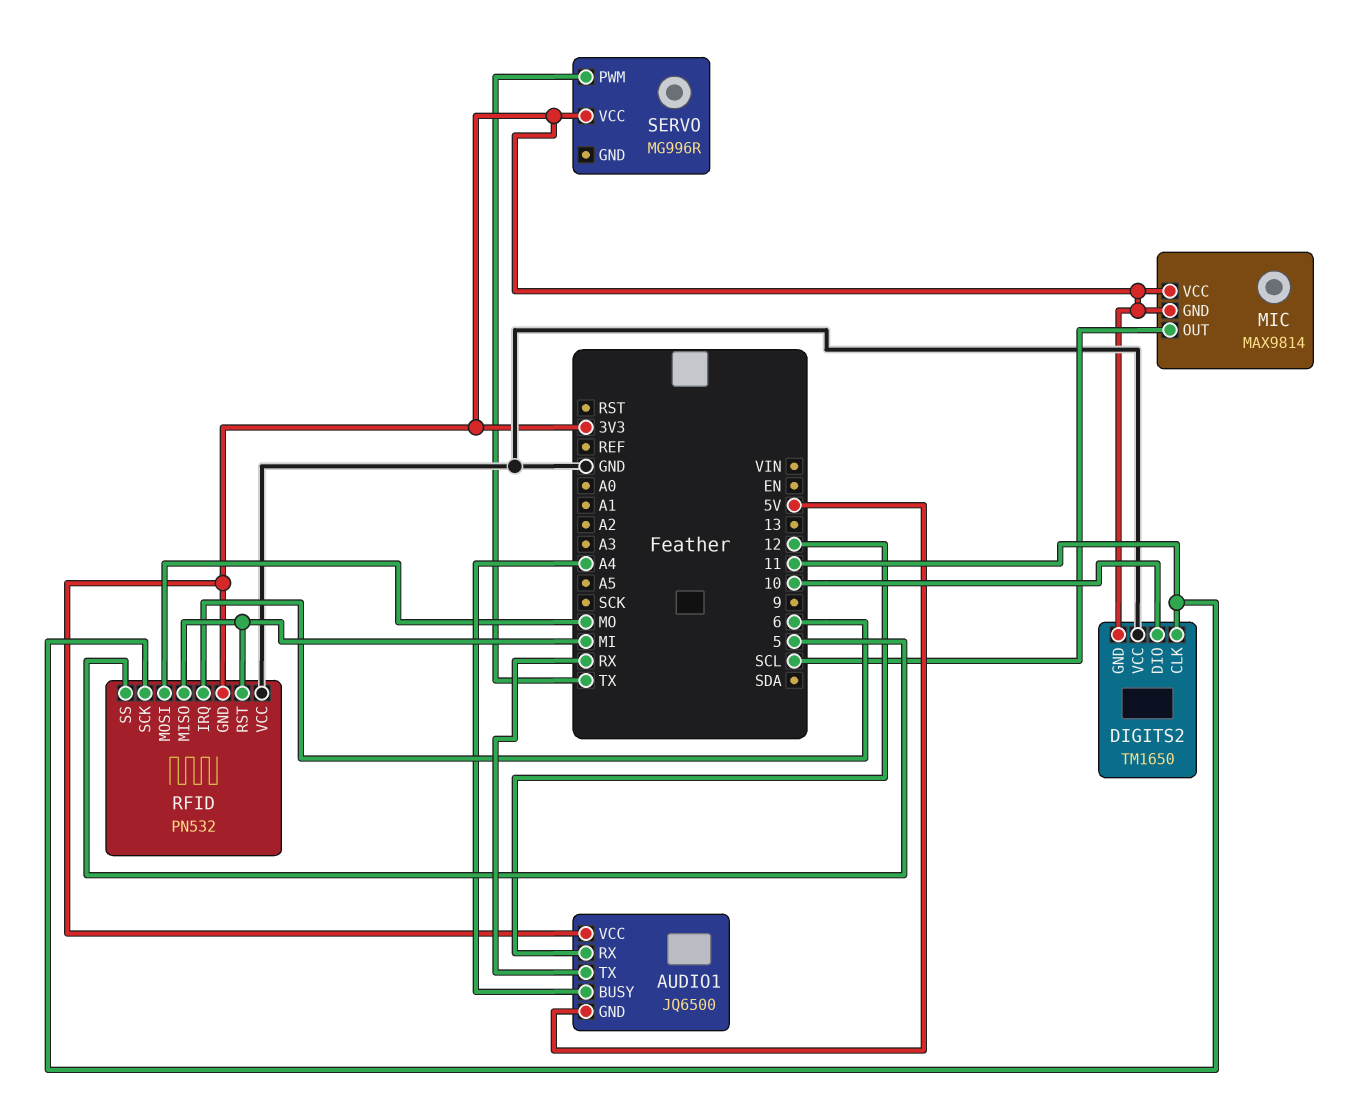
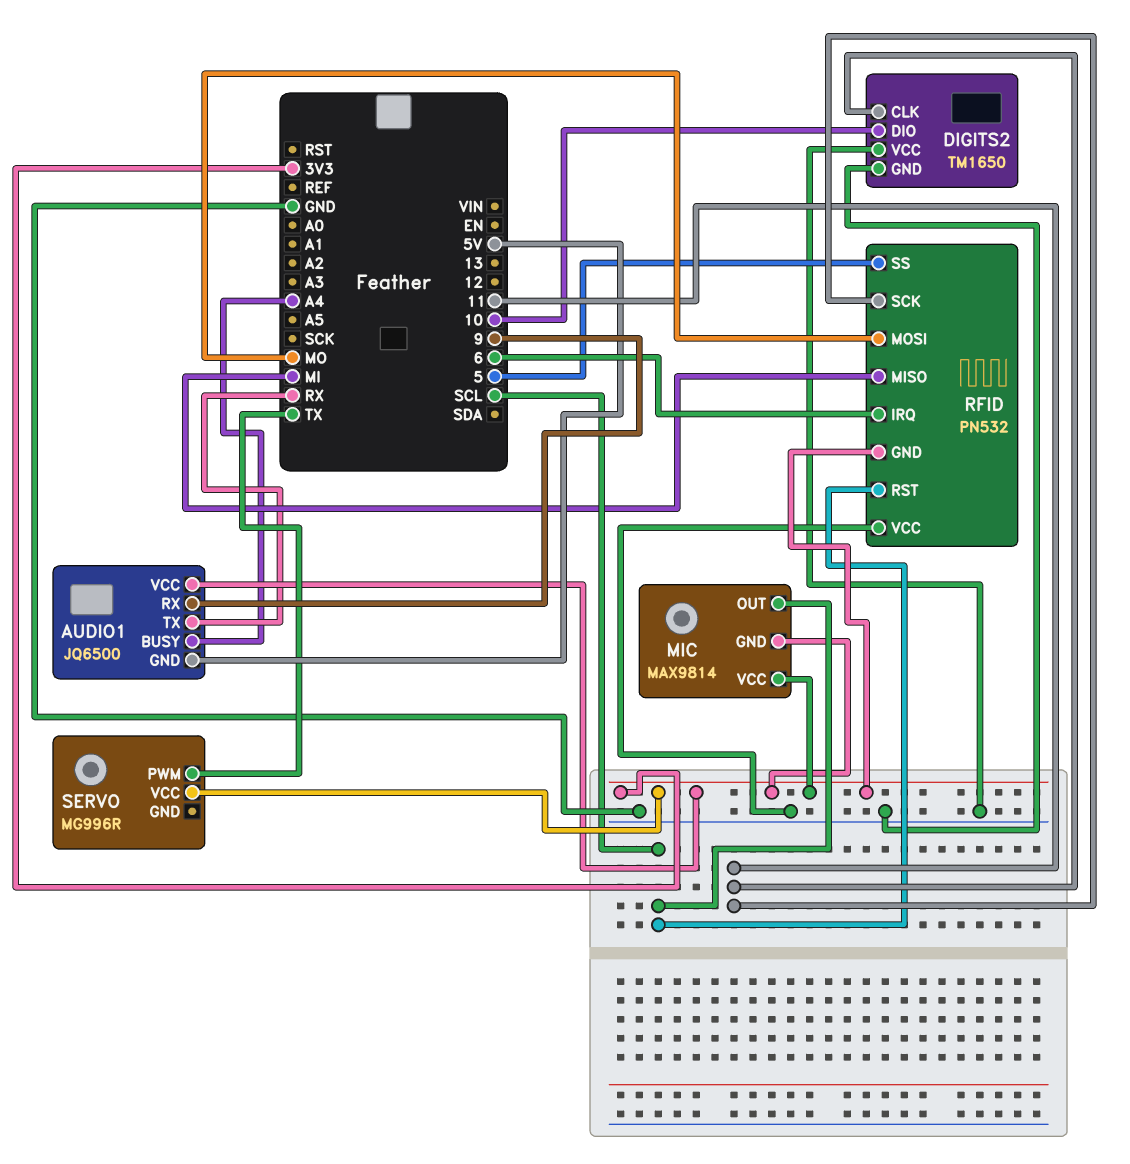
AUDIO1 pin RX: 12 -> 9
DIGITS2 pin GND: 3V3 -> GND
RFID pin RST: MI -> SCL

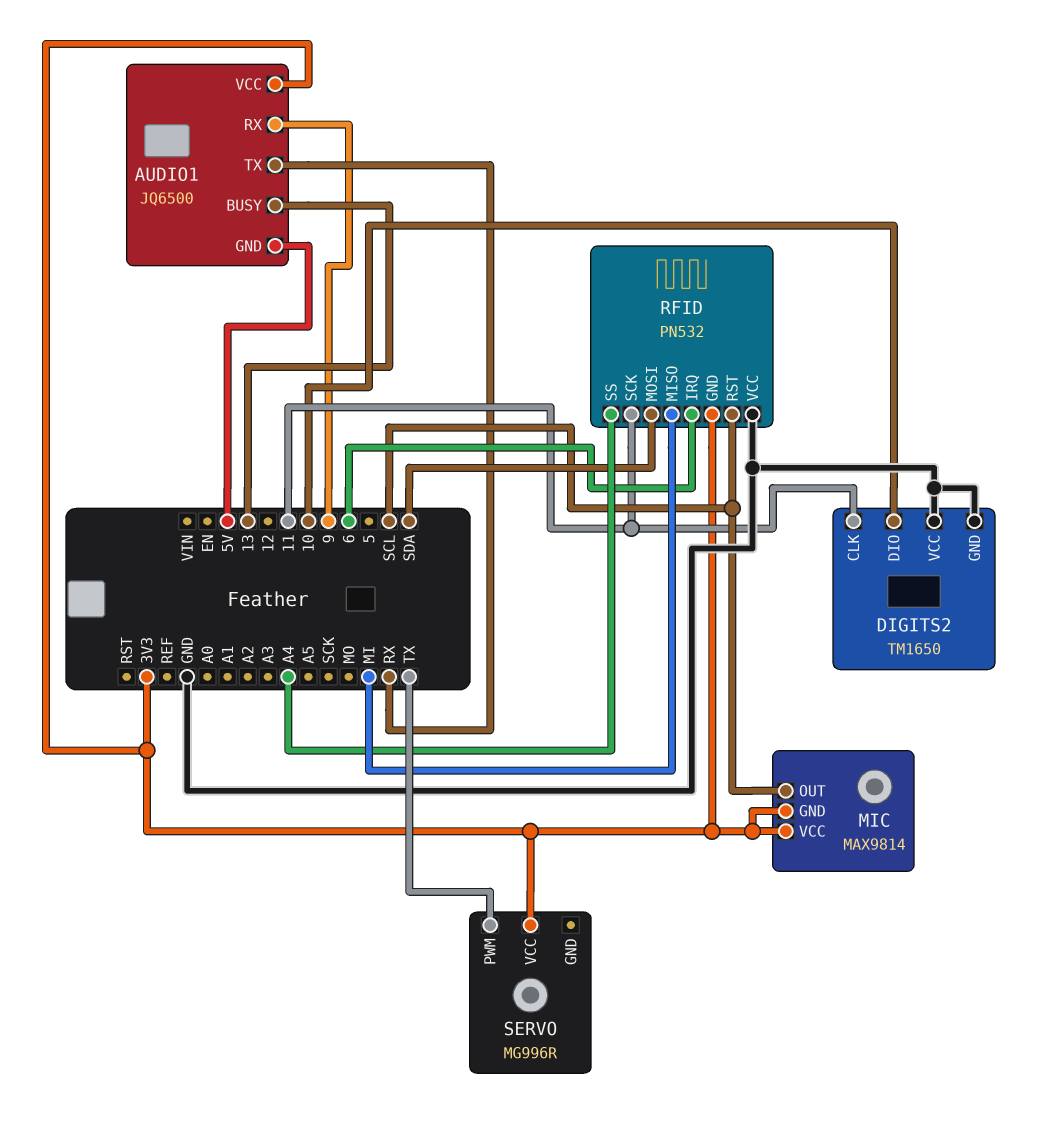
AUDIO1 pin BUSY: A4 -> 13
RFID pin MOSI: MO -> SDA
RFID pin SS: 5 -> A4

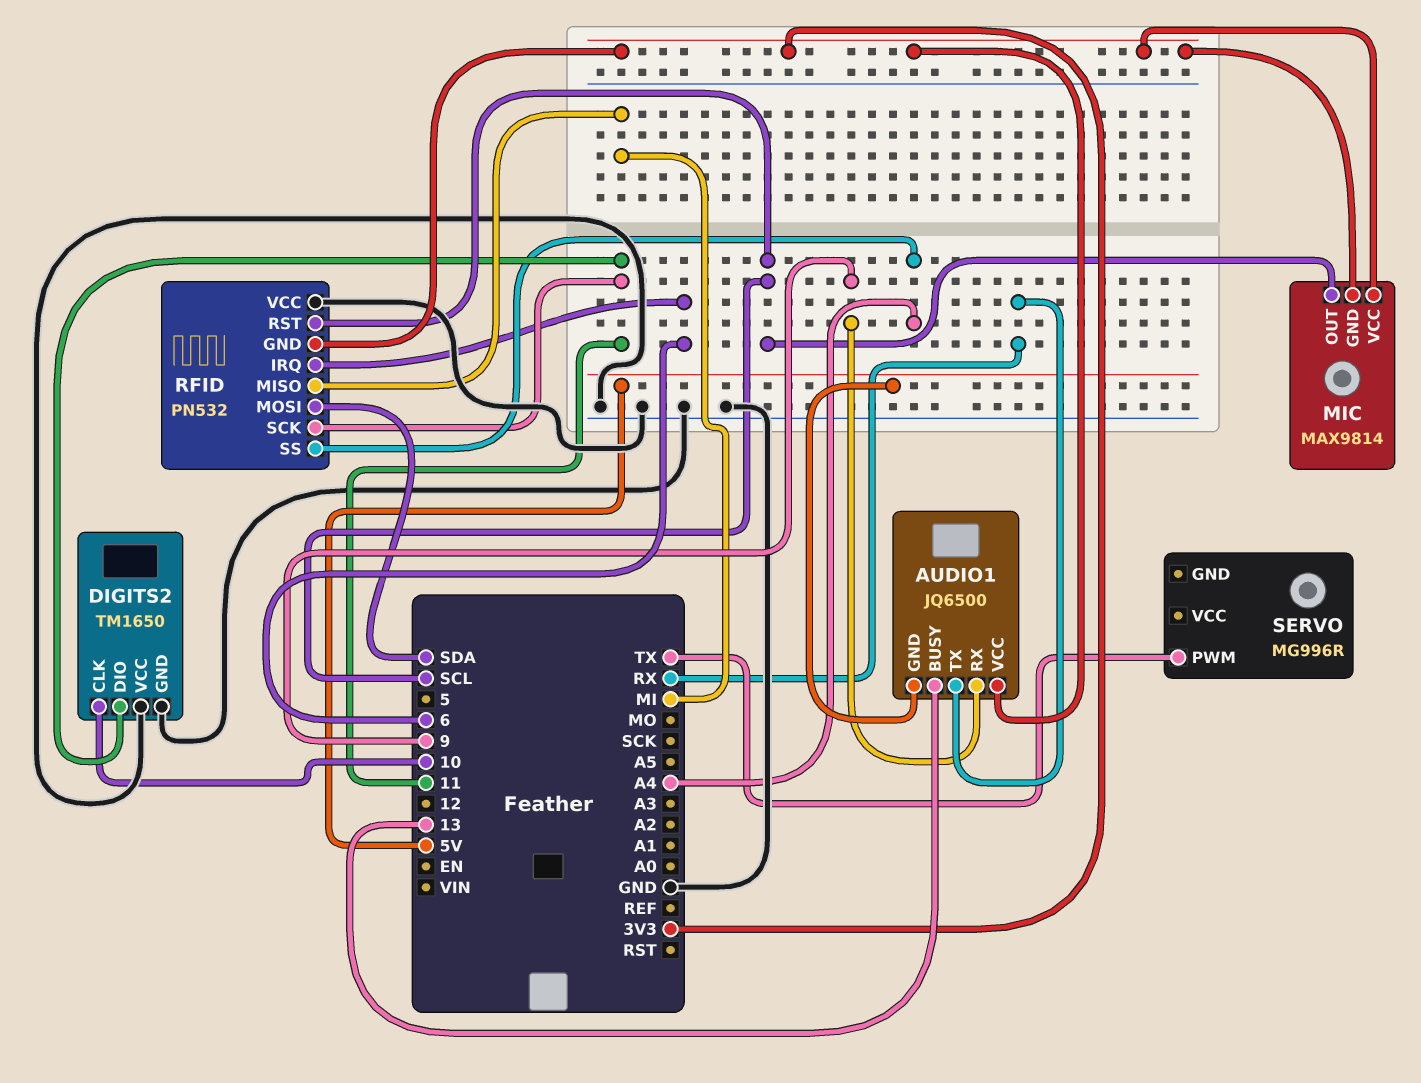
DIGITS2 pin CLK: 11 -> 10
DIGITS2 pin DIO: 10 -> 11
SERVO pin VCC: 3V3 -> none

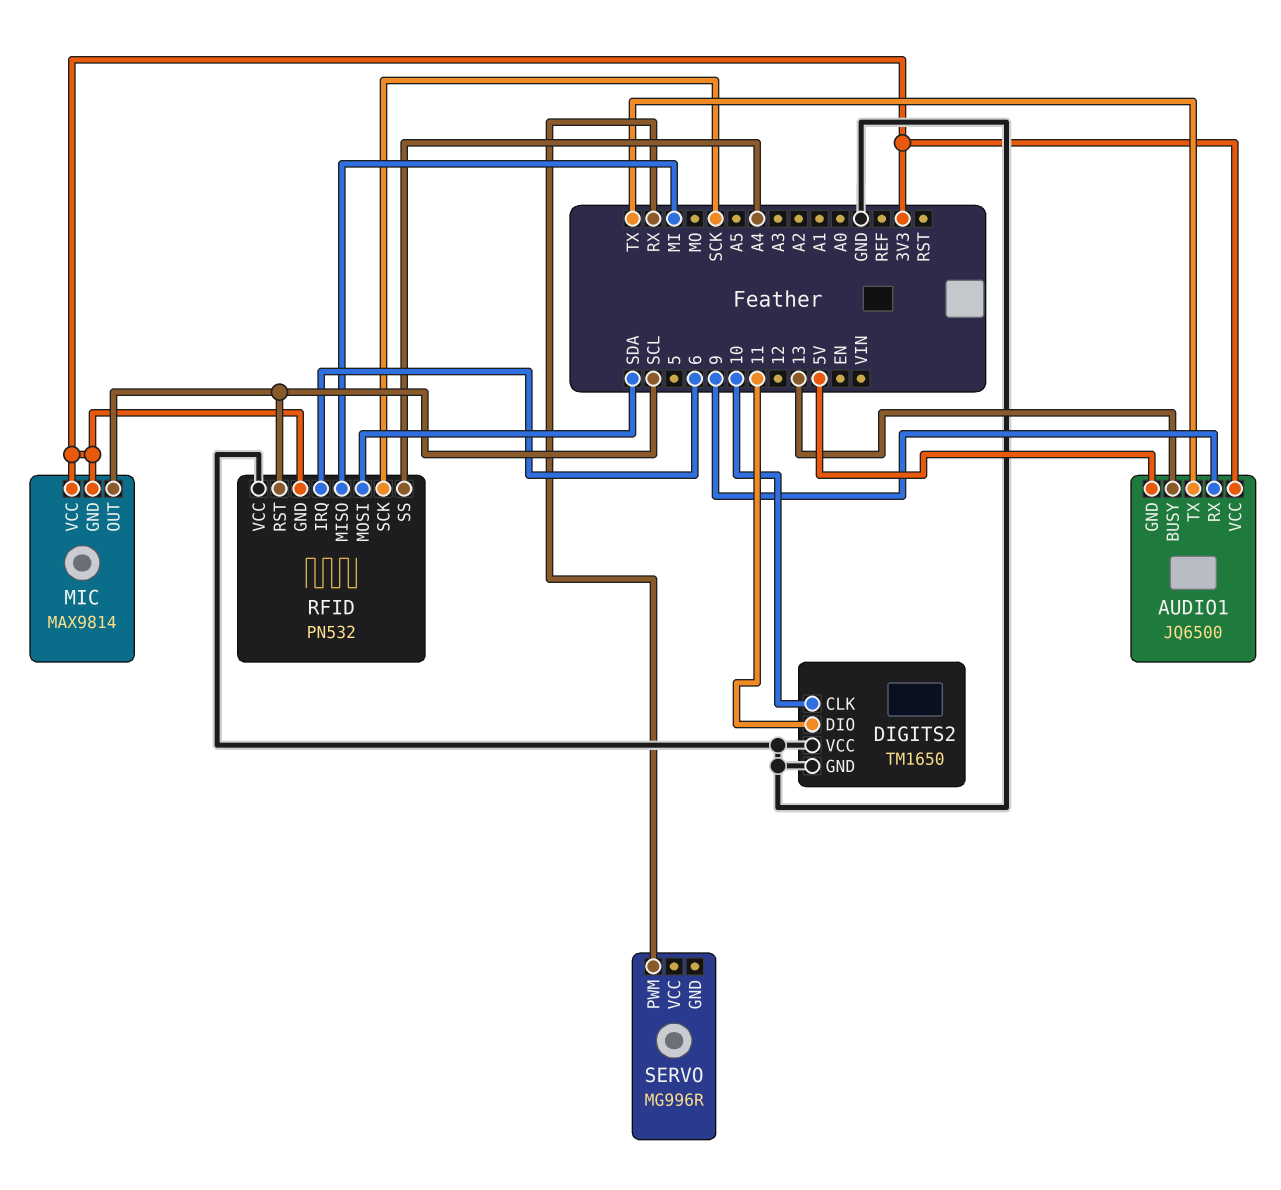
AUDIO1 pin TX: RX -> TX
RFID pin SCK: 11 -> SCK
SERVO pin PWM: TX -> RX

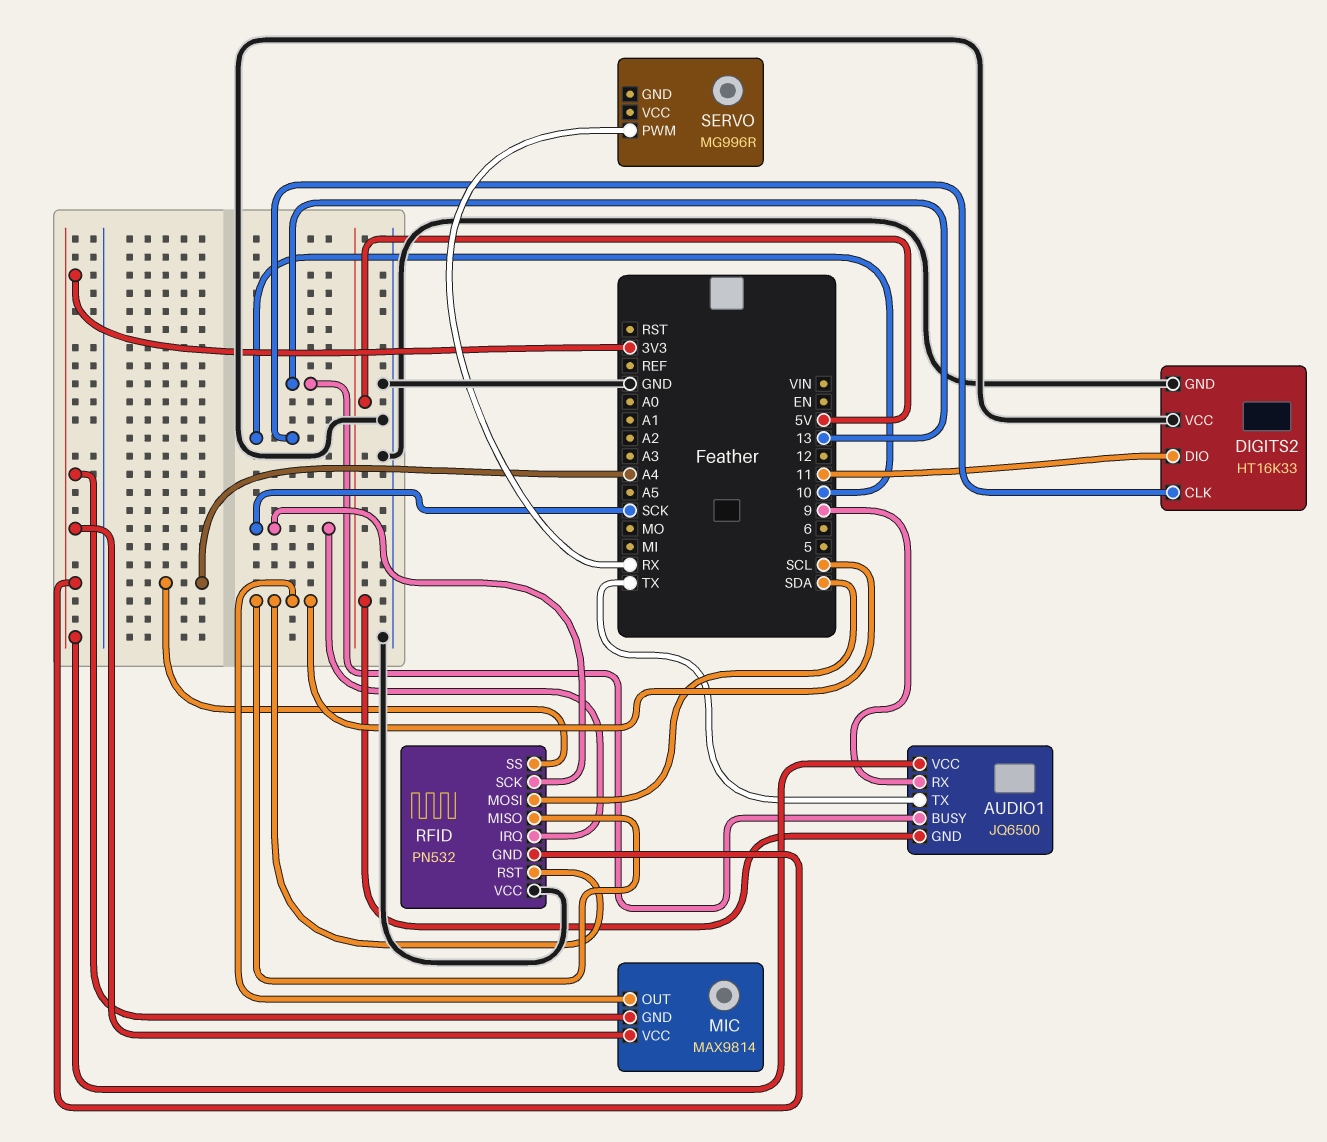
DIGITS2: TM1650 -> HT16K33
RFID pin IRQ: 6 -> SCK
RFID pin MISO: MI -> SCL

